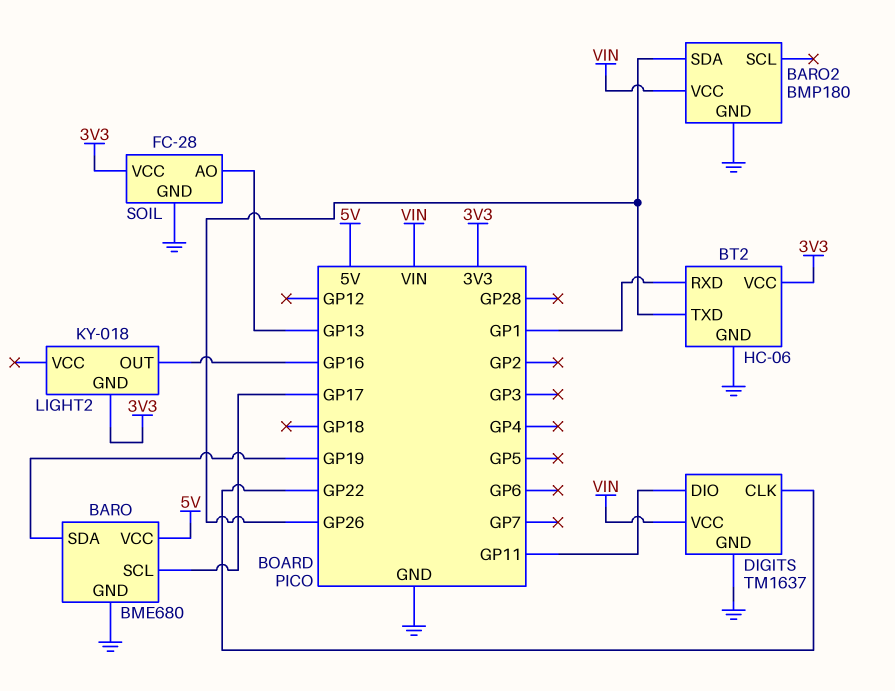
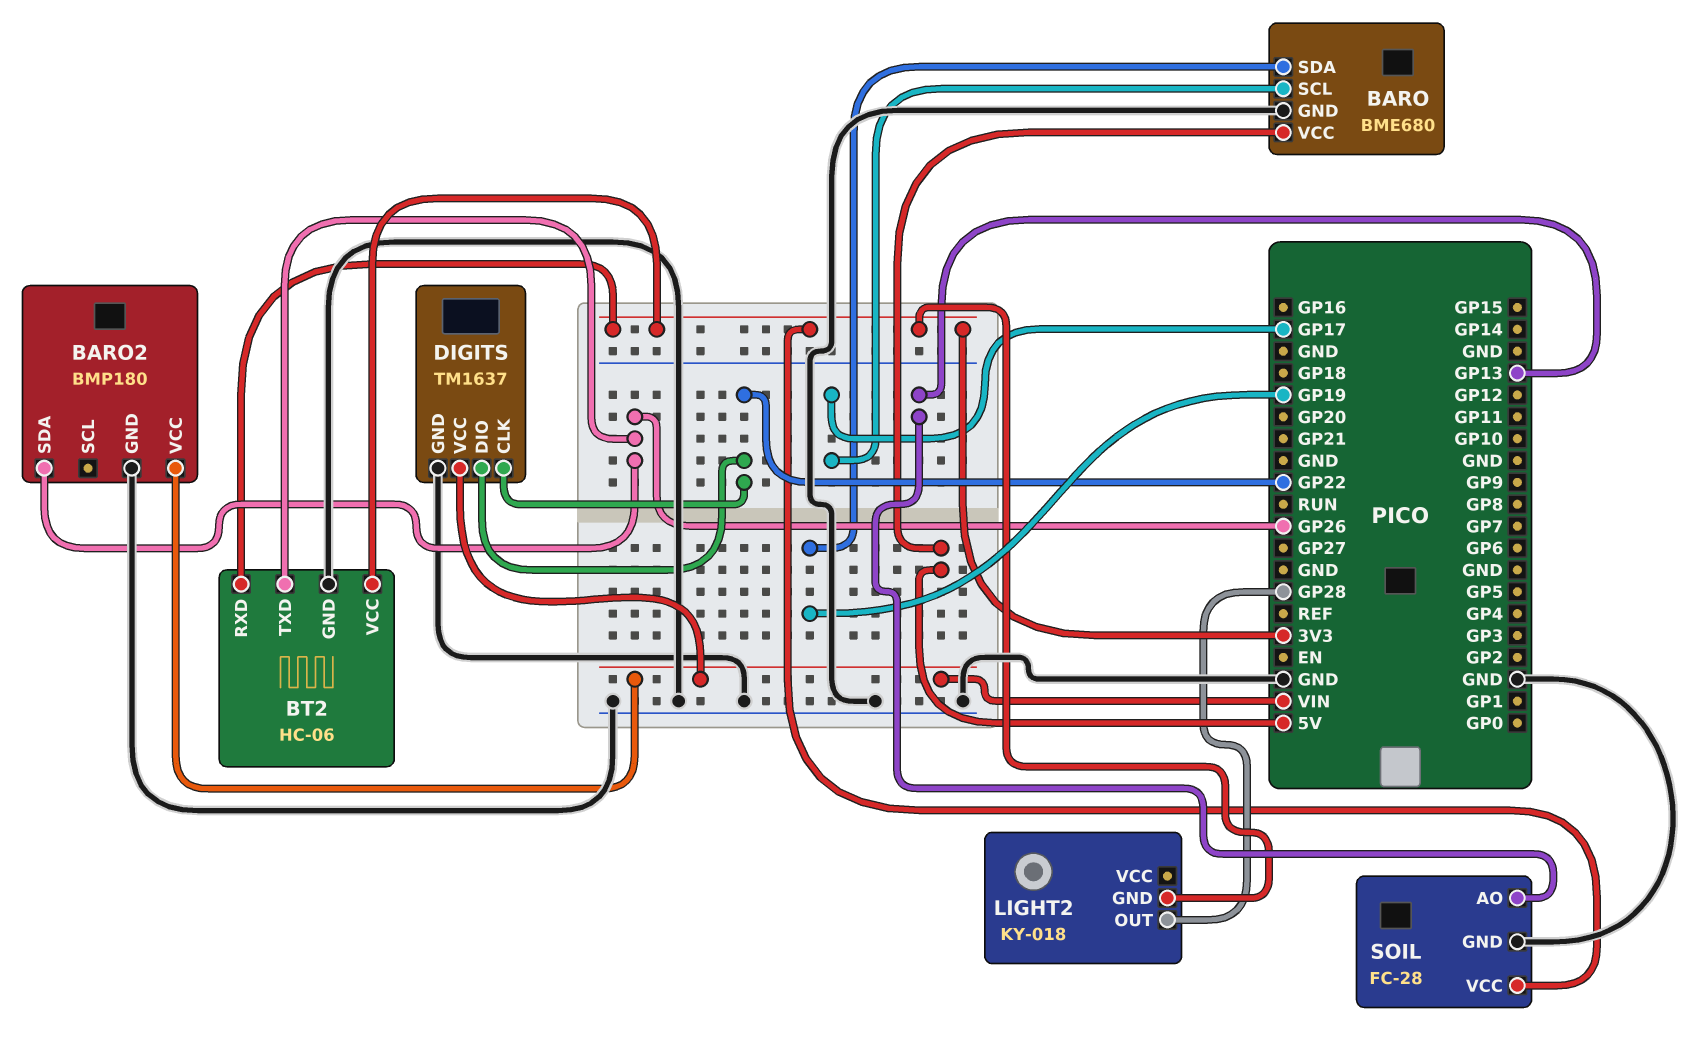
BT2 pin RXD: GP1 -> 3V3
DIGITS pin DIO: GP11 -> GP22
LIGHT2 pin OUT: GP16 -> GP28

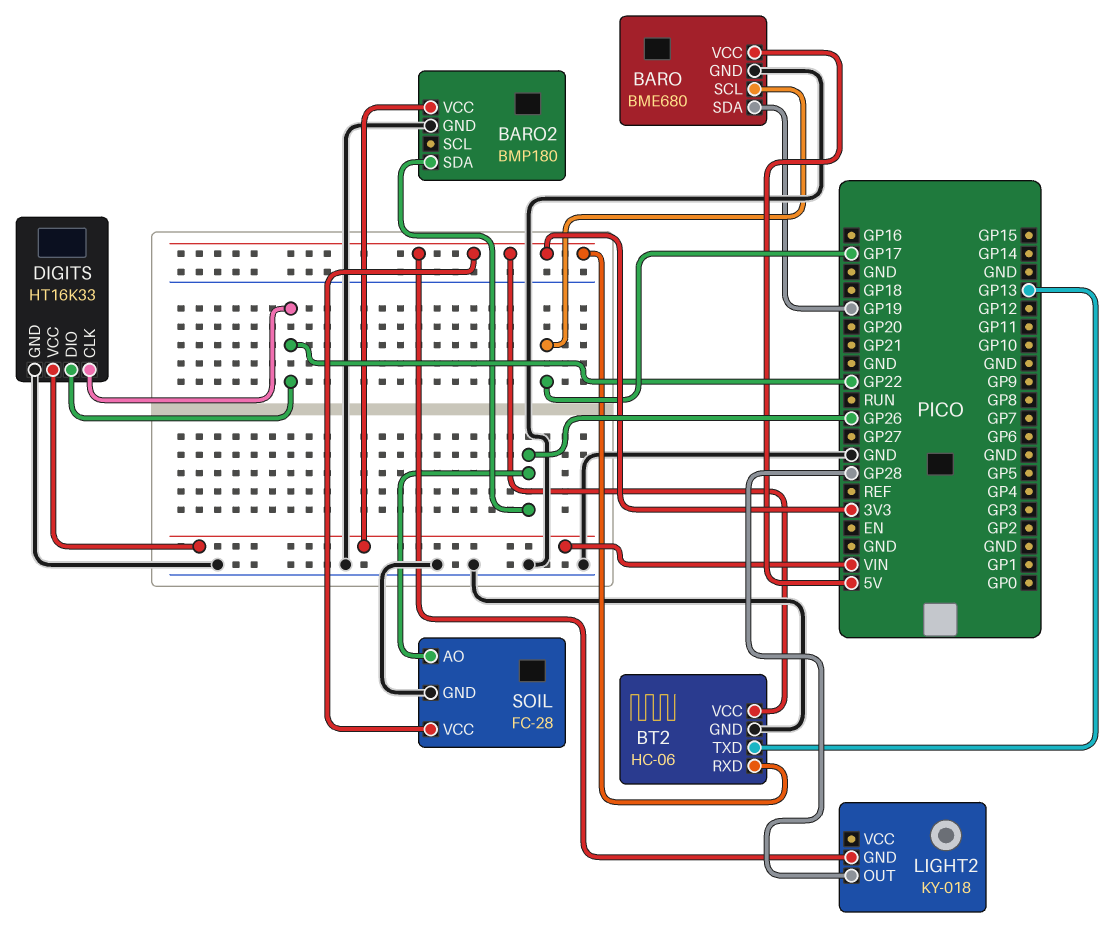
BT2 pin TXD: GP26 -> GP13
DIGITS: TM1637 -> HT16K33
SOIL pin AO: GP13 -> GP26

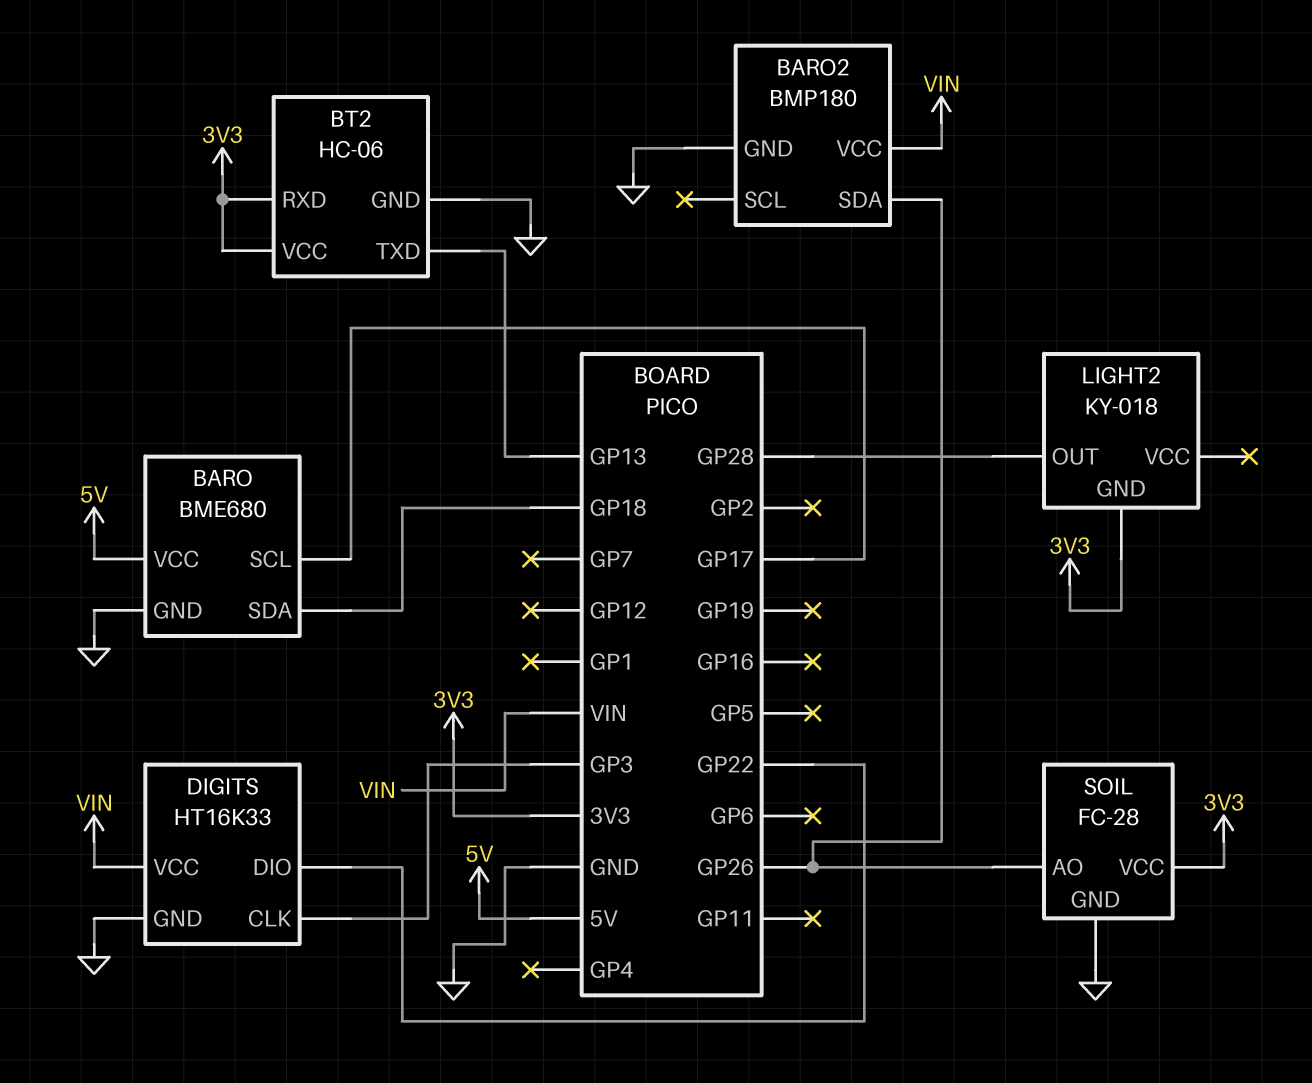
BARO pin SDA: GP19 -> GP18
DIGITS pin CLK: GP22 -> GP3

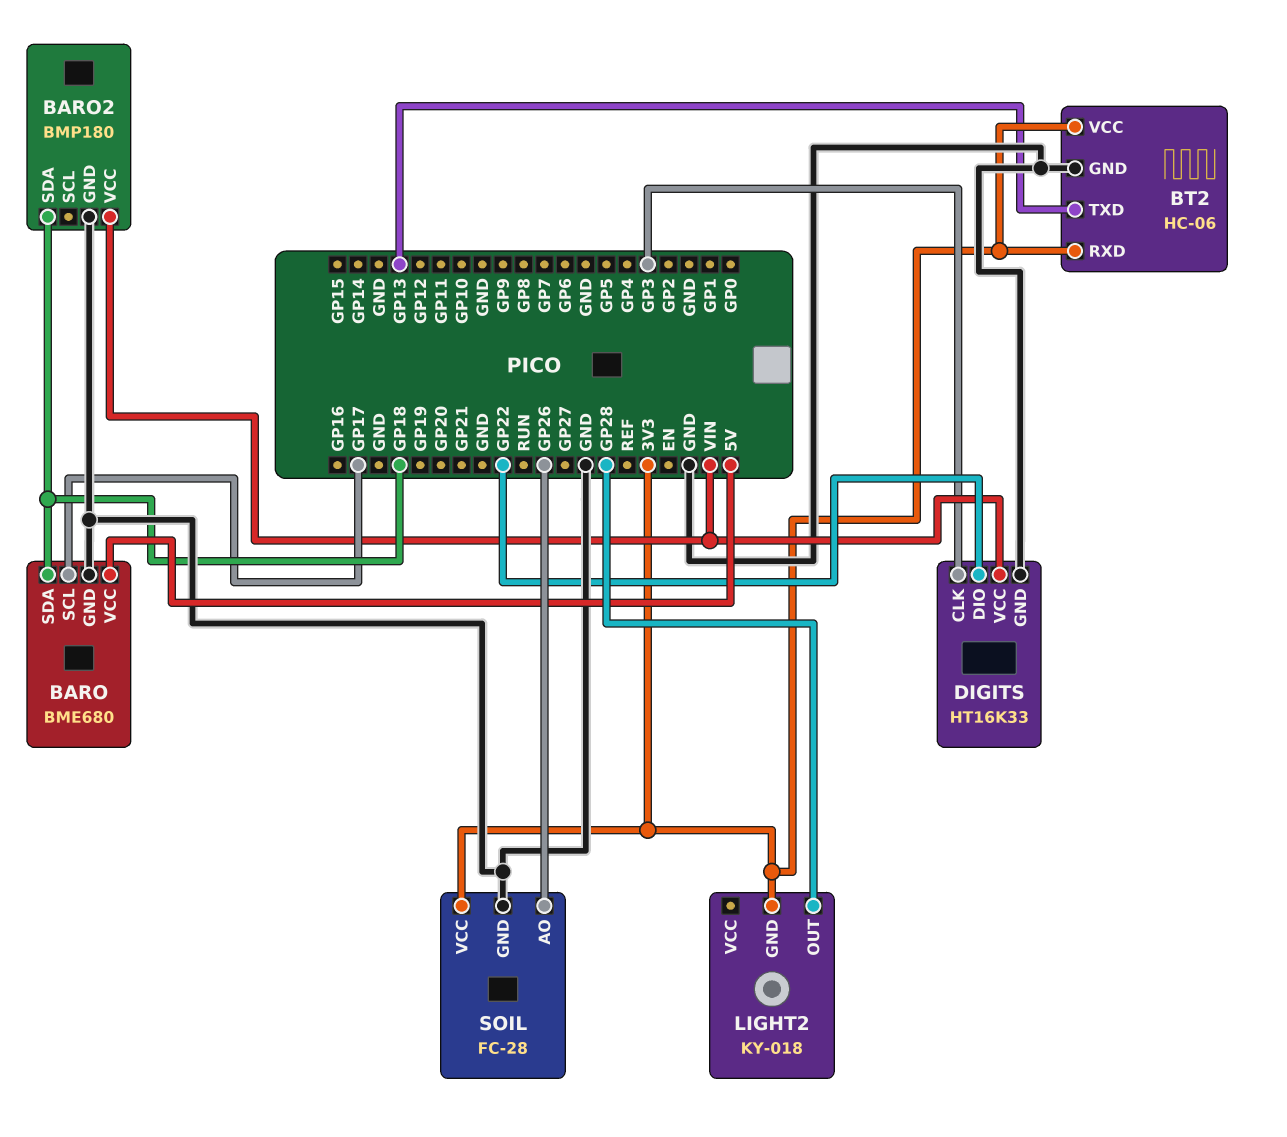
BARO2 pin SDA: GP26 -> GP18

